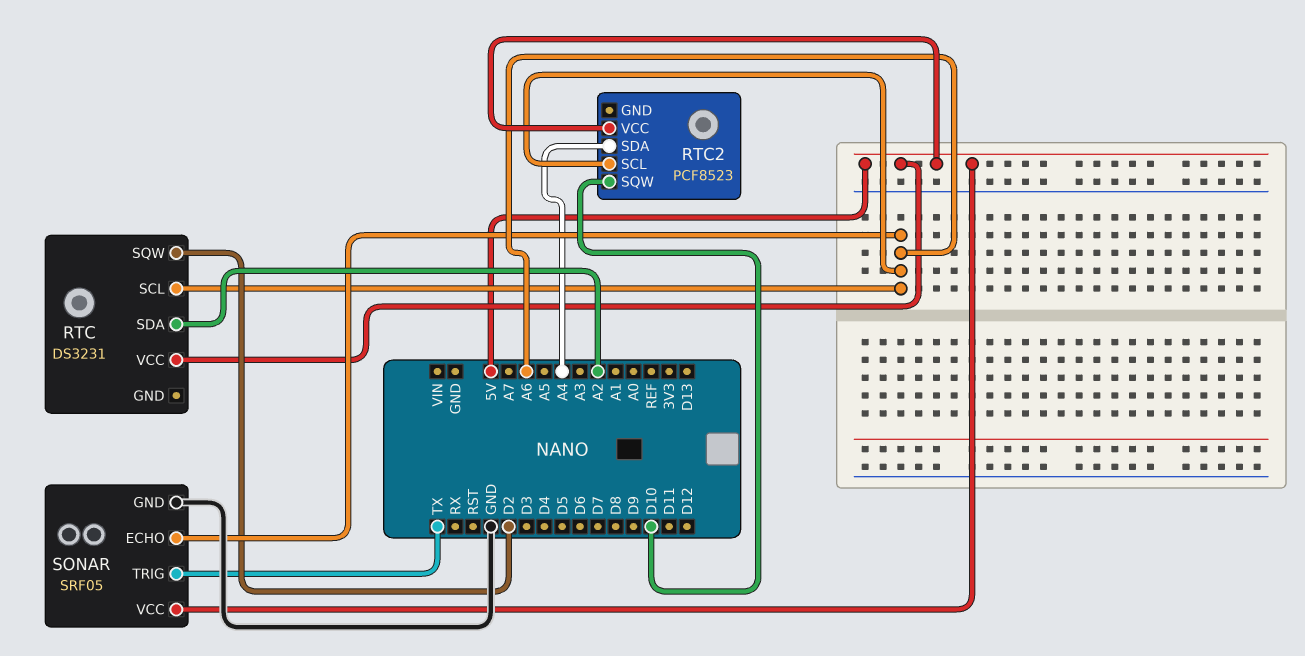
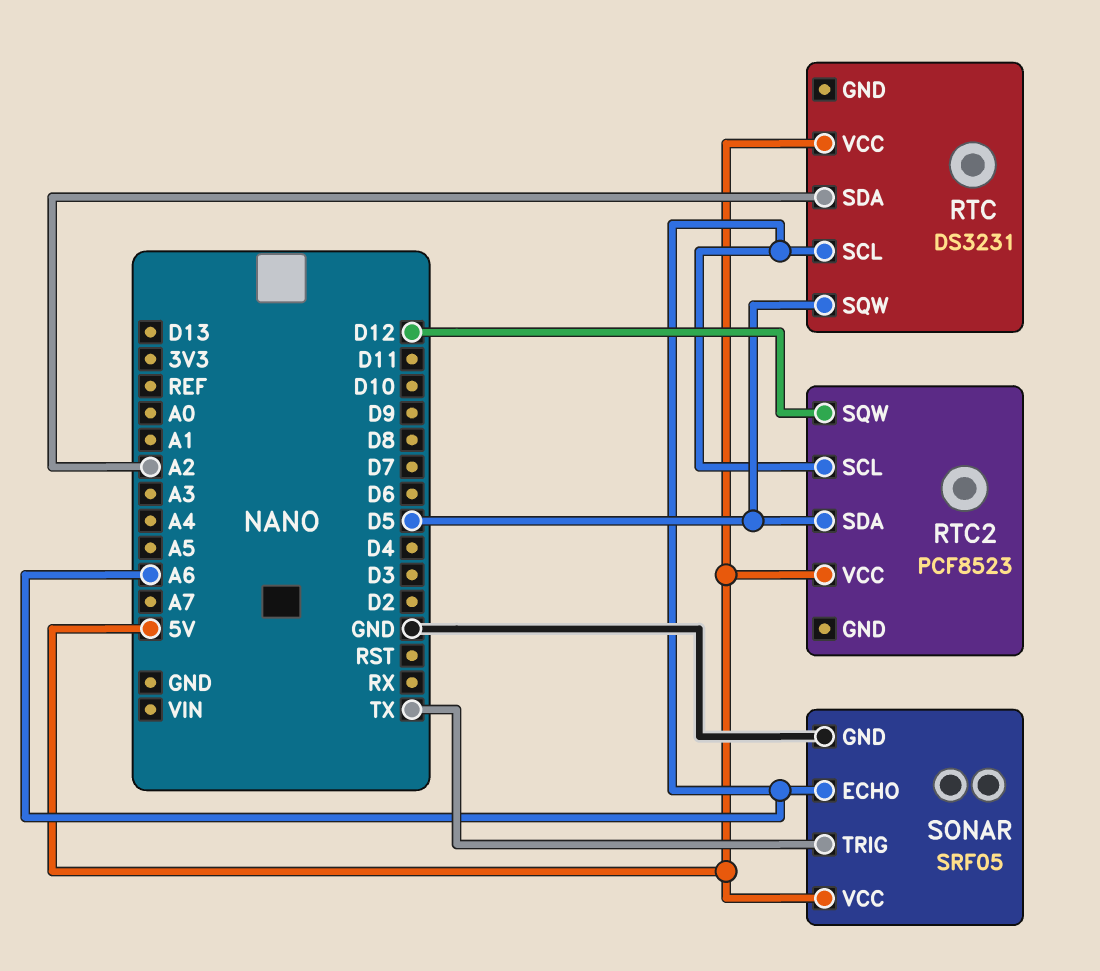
RTC pin SQW: D2 -> D5
RTC2 pin SDA: A4 -> D5
RTC2 pin SQW: D10 -> D12

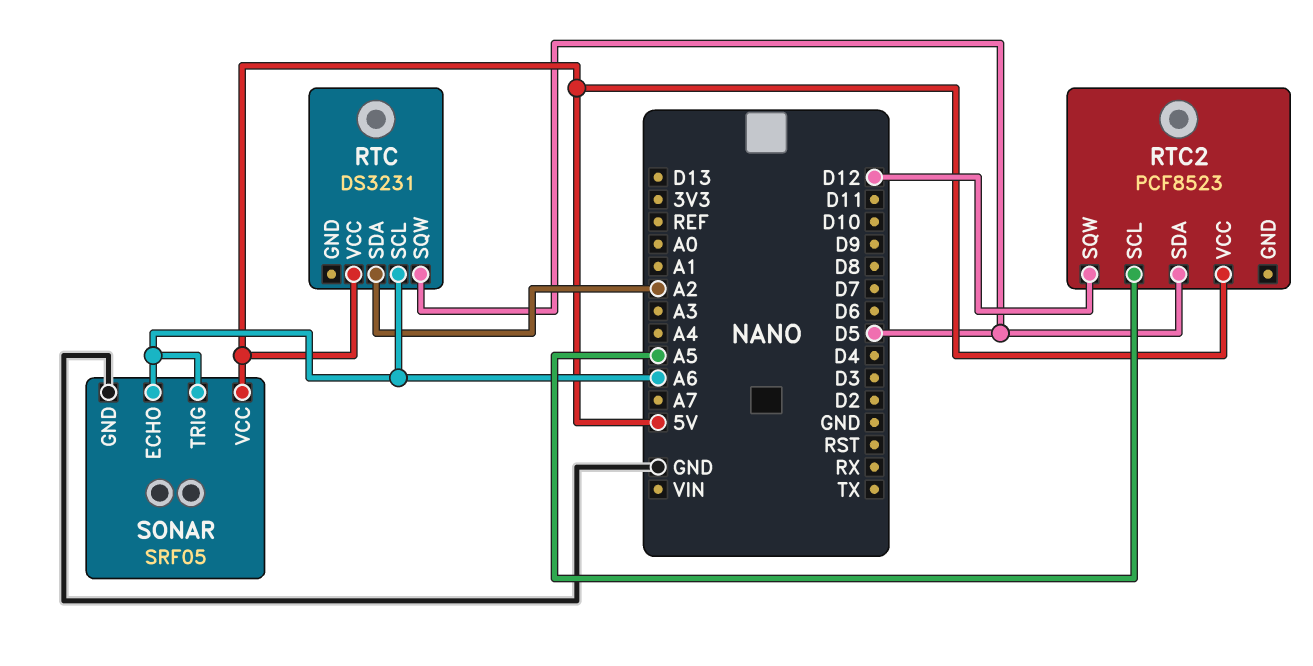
RTC2 pin SCL: A6 -> A5
SONAR pin TRIG: TX -> A6

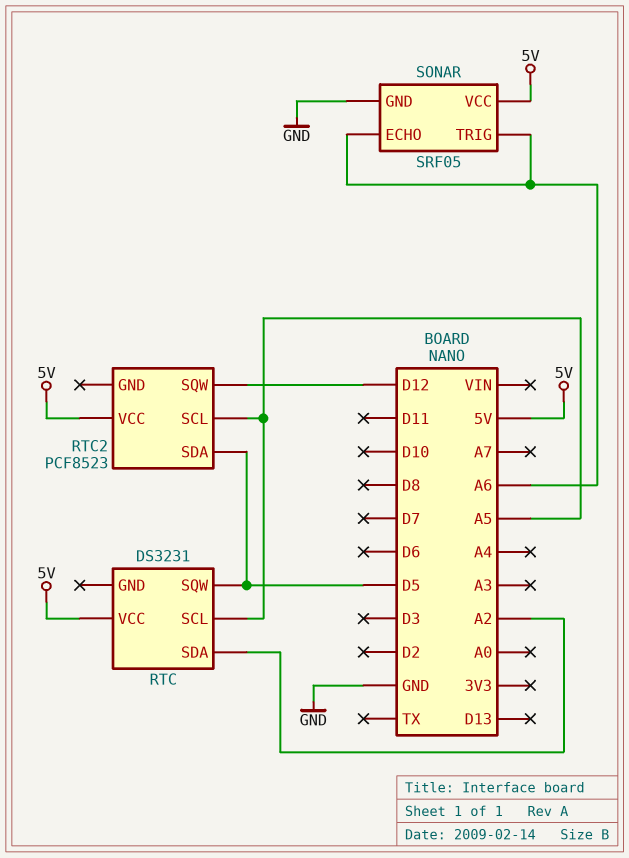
RTC pin SCL: A6 -> A5

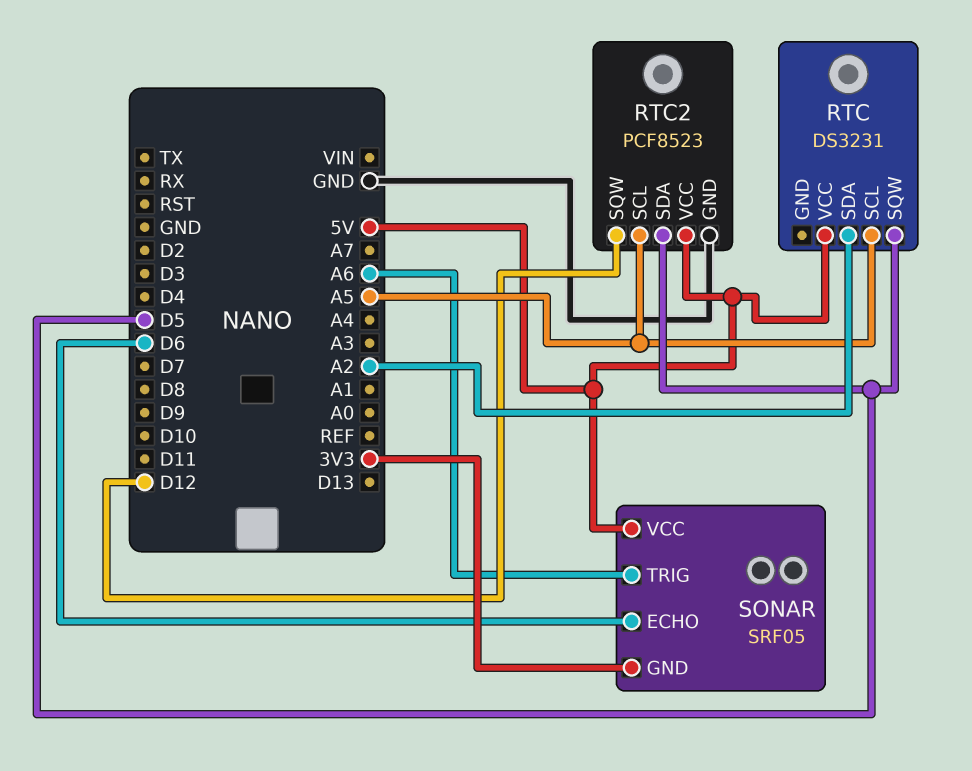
RTC2 pin GND: none -> GND
SONAR pin ECHO: A6 -> D6
SONAR pin GND: GND -> 3V3

